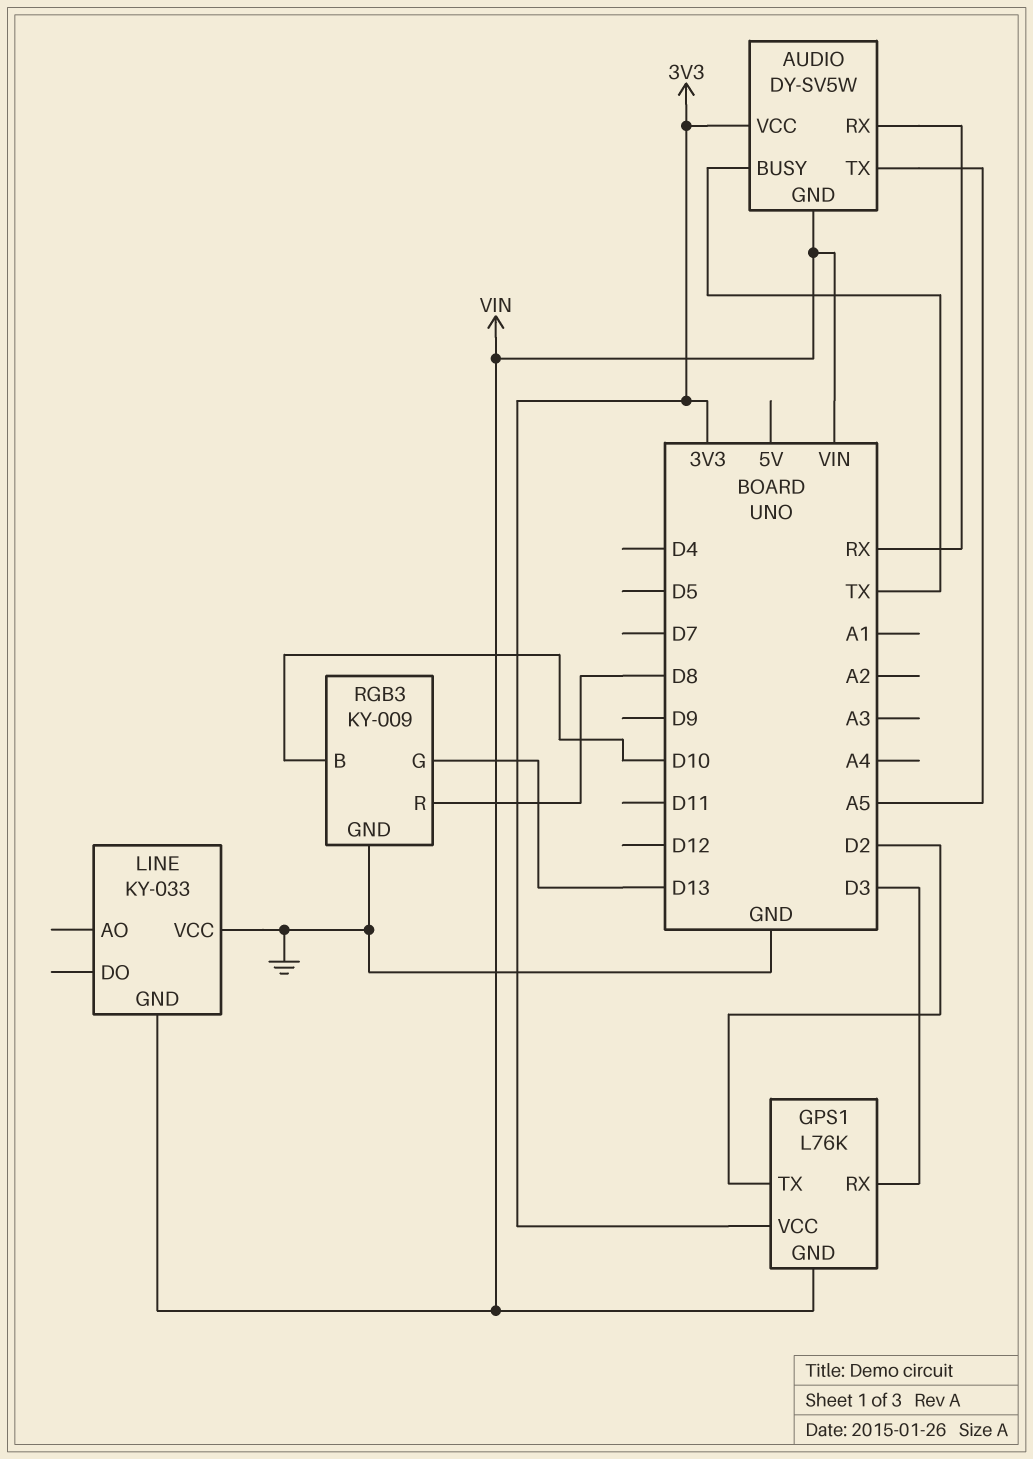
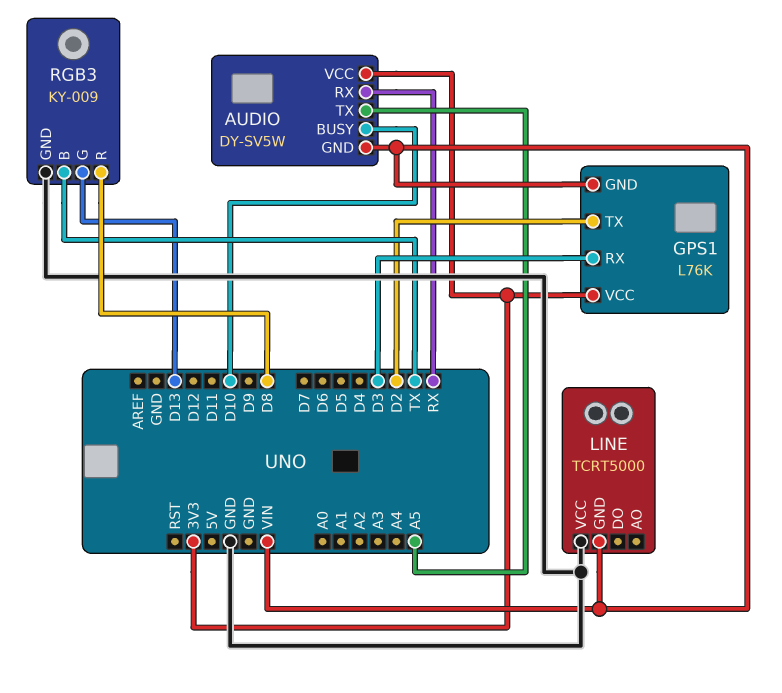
AUDIO pin BUSY: TX -> D10
LINE: KY-033 -> TCRT5000
RGB3 pin B: D10 -> TX

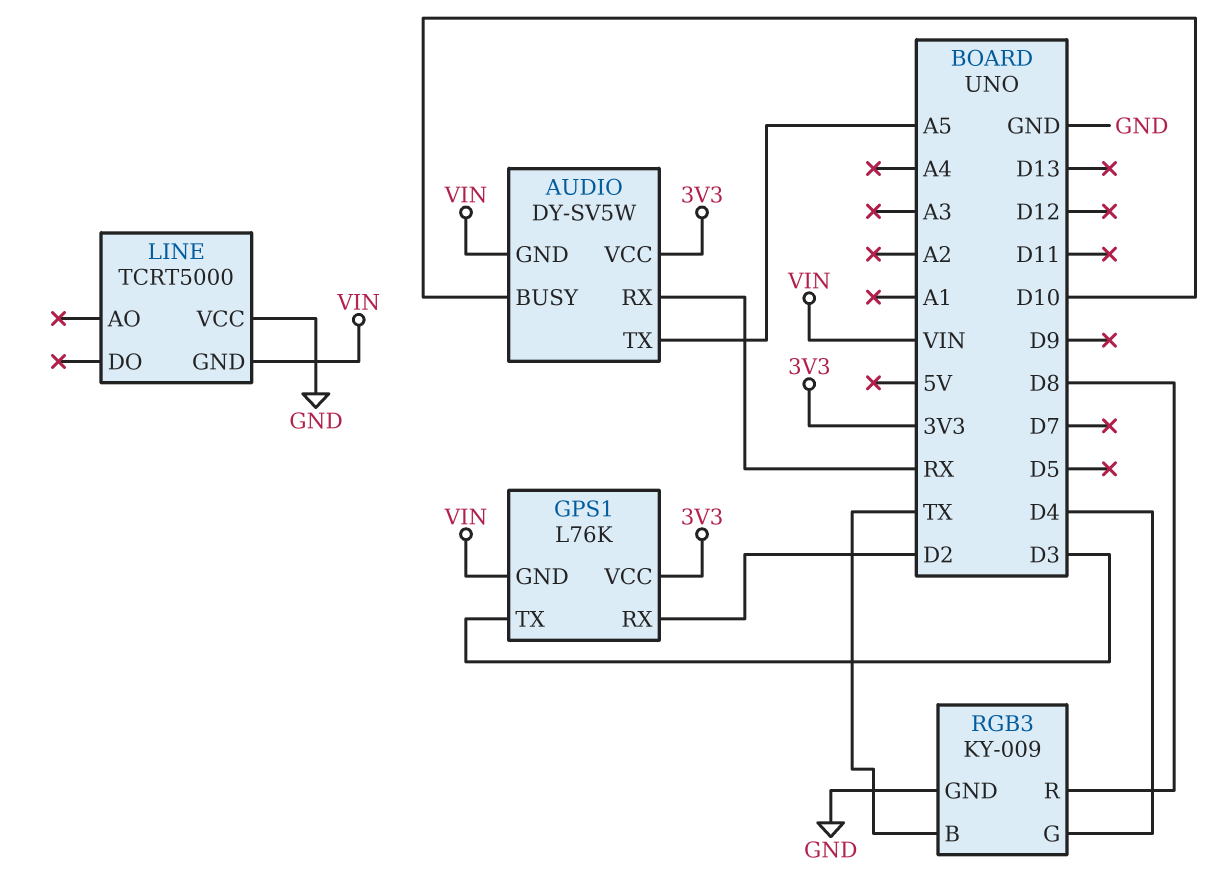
GPS1 pin RX: D3 -> D2
GPS1 pin TX: D2 -> D3
RGB3 pin G: D13 -> D4

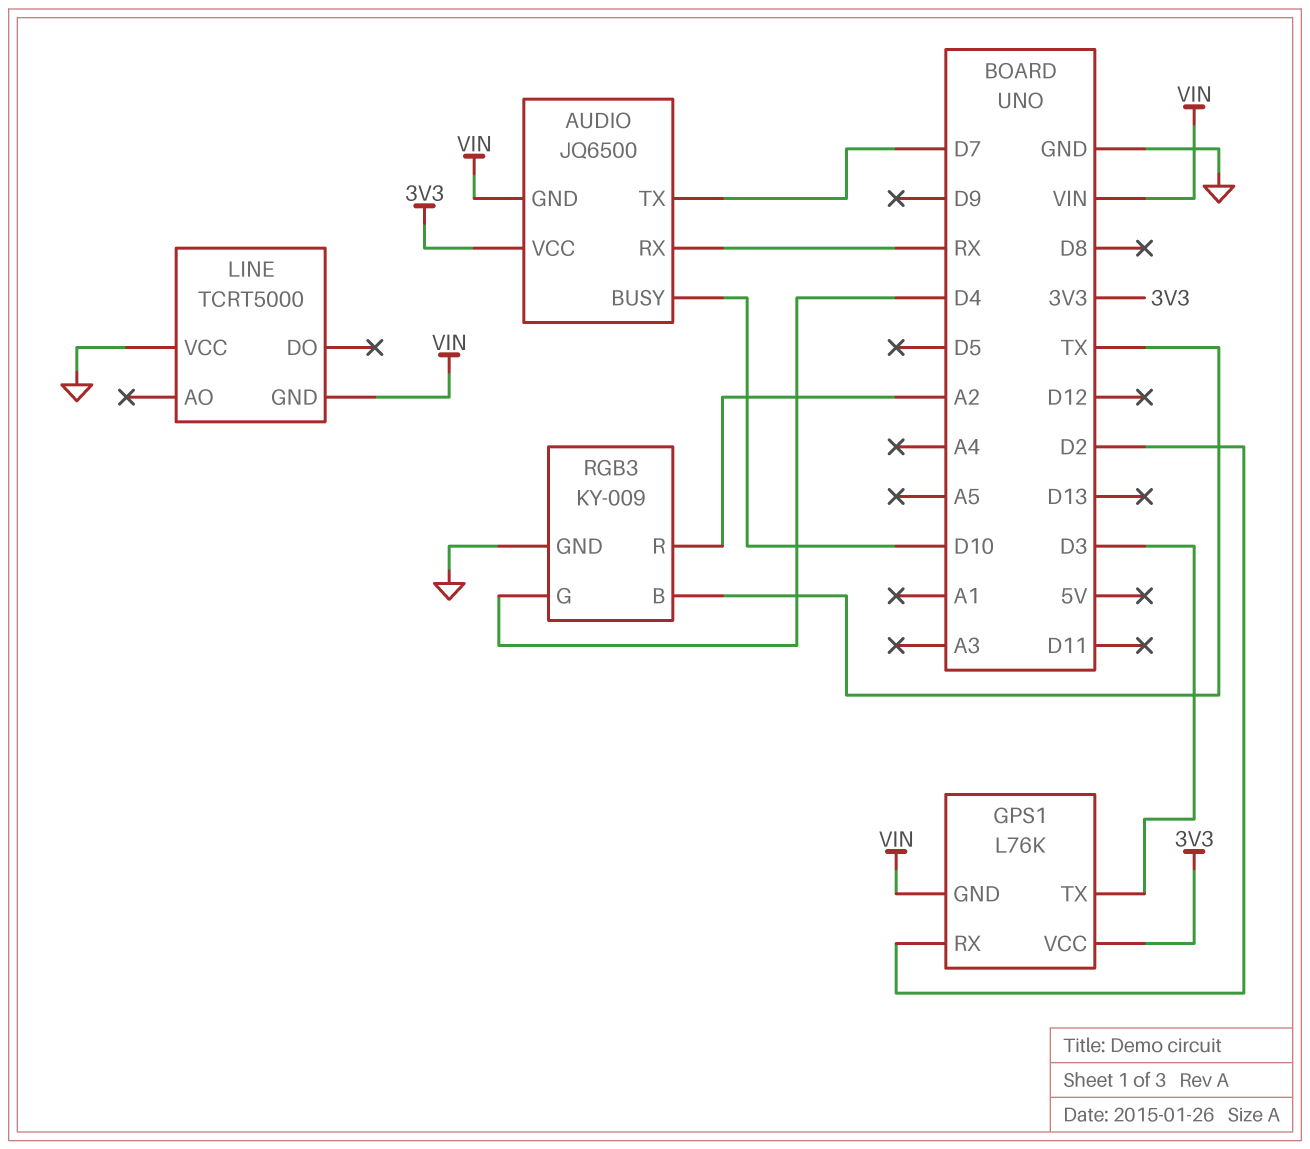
AUDIO: DY-SV5W -> JQ6500
AUDIO pin TX: A5 -> D7
RGB3 pin R: D8 -> A2

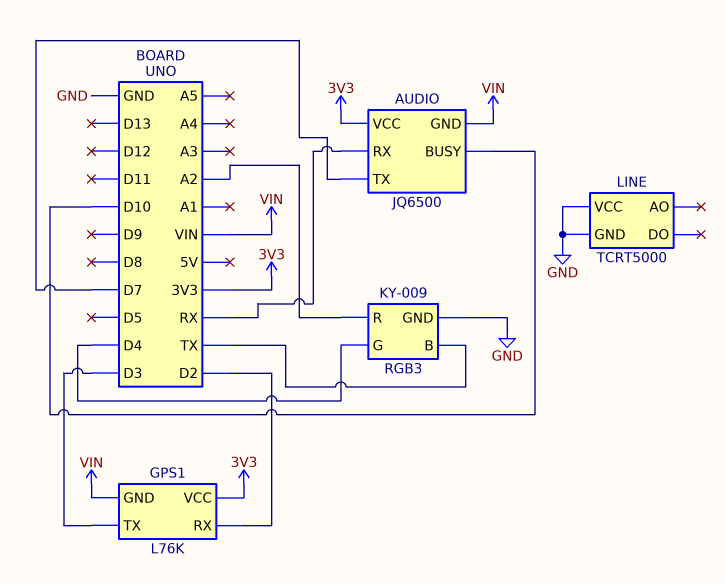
LINE pin GND: VIN -> GND

